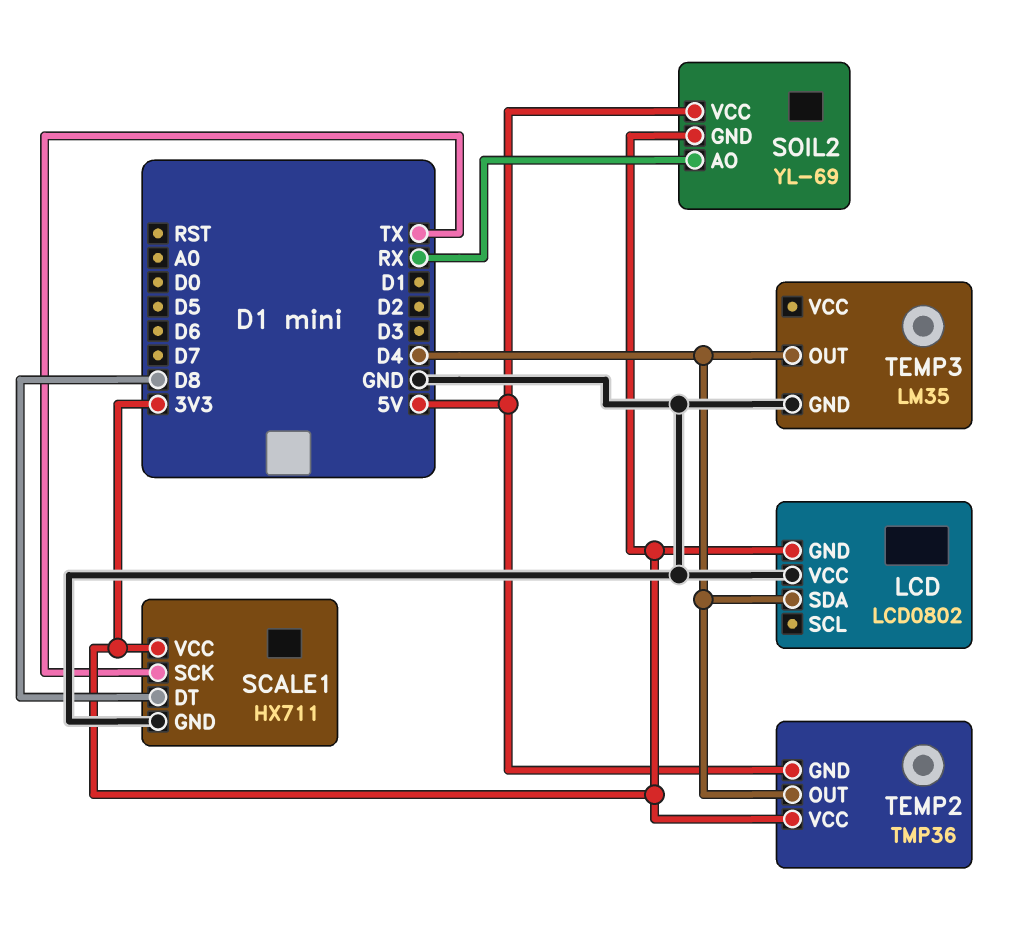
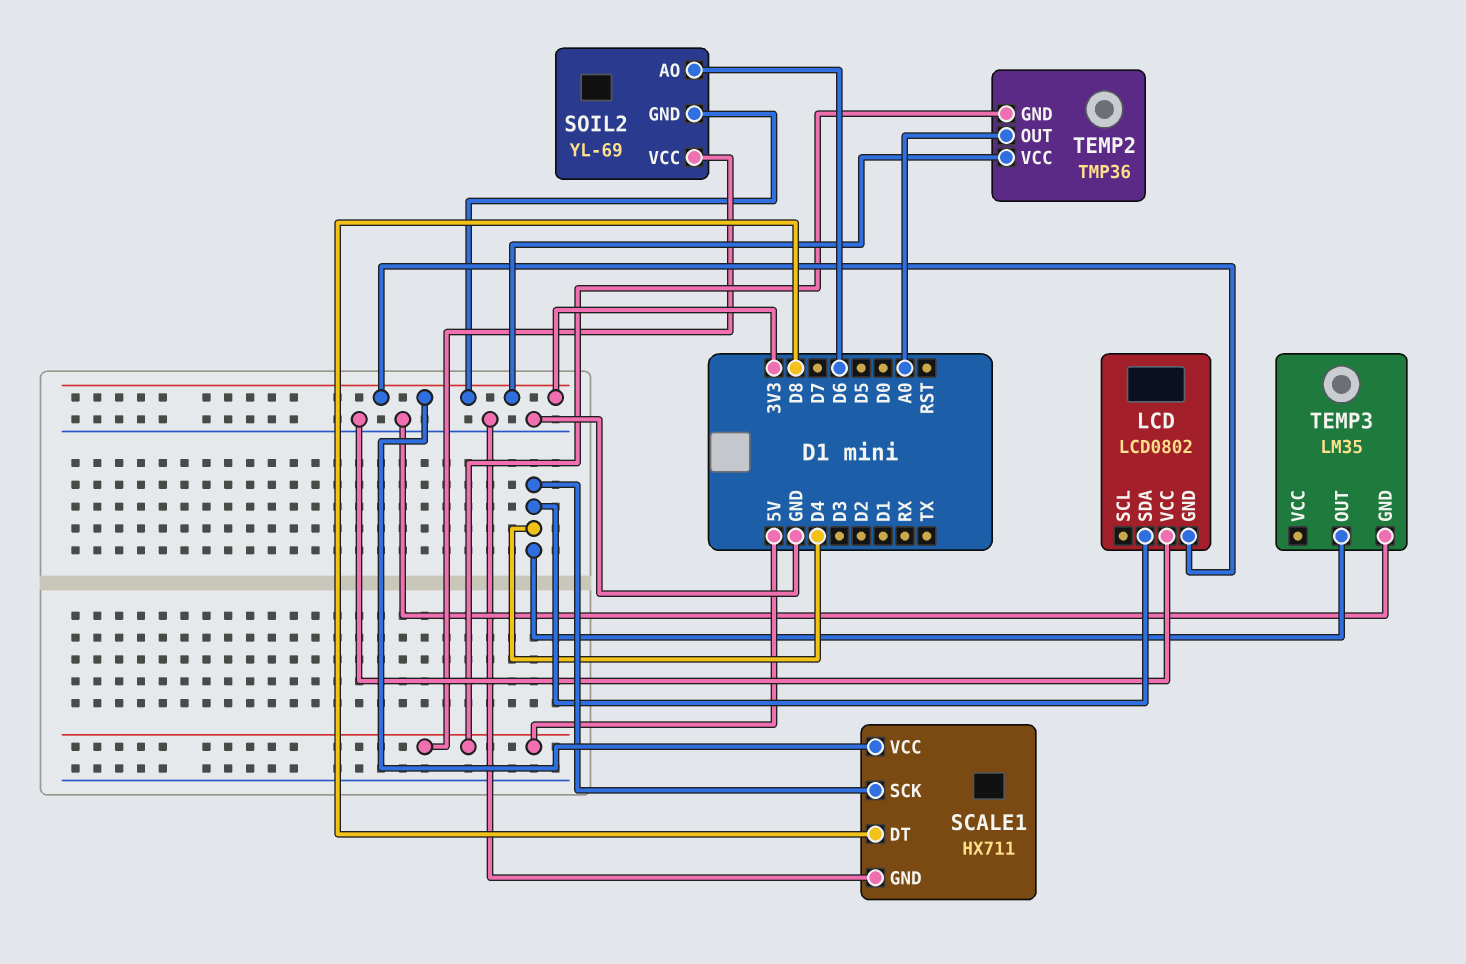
SCALE1 pin SCK: TX -> D4
SOIL2 pin AO: RX -> D6
TEMP2 pin OUT: D4 -> A0

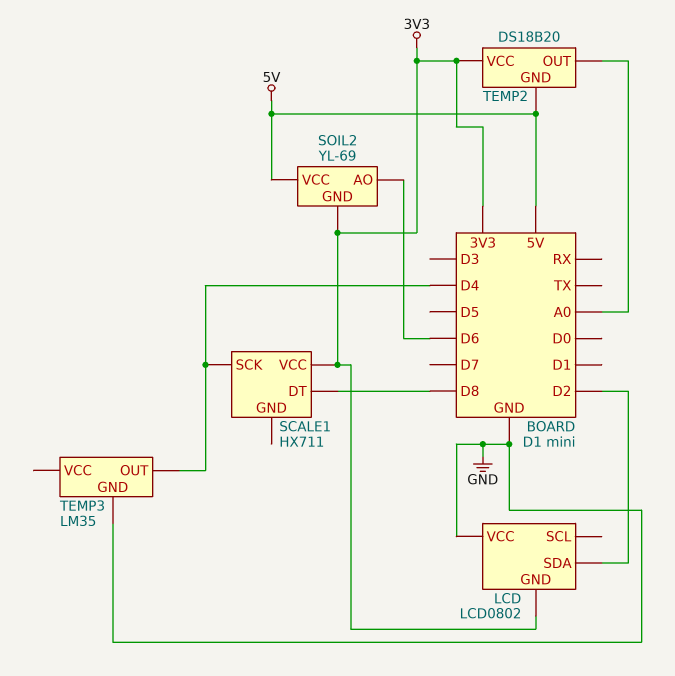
LCD pin SDA: D4 -> D2
SCALE1 pin GND: GND -> none
TEMP2: TMP36 -> DS18B20

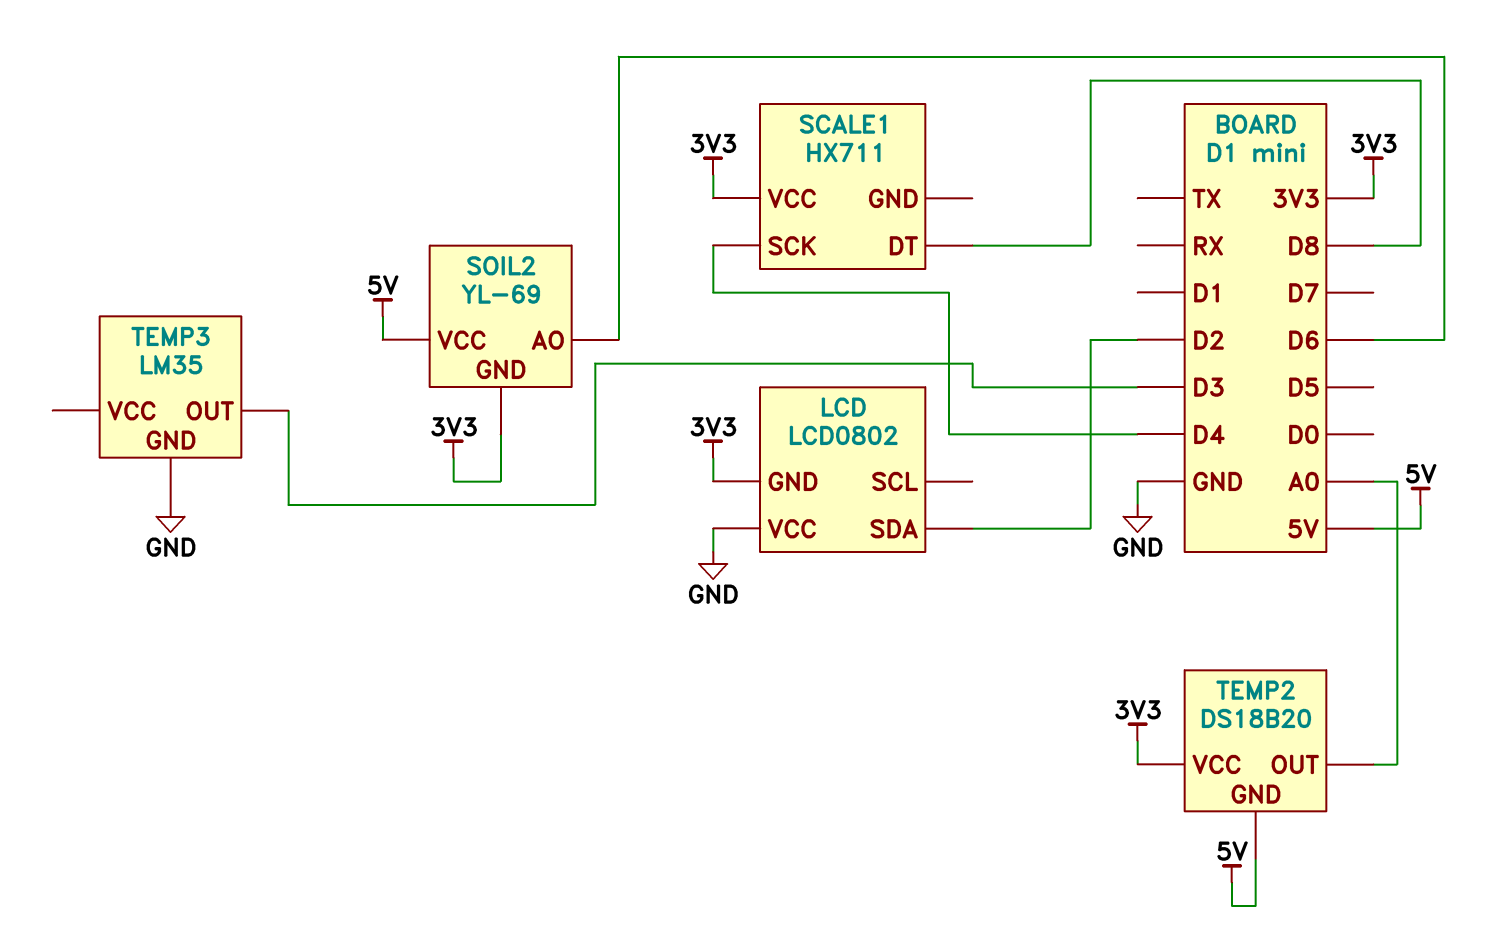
TEMP3 pin OUT: D4 -> D3

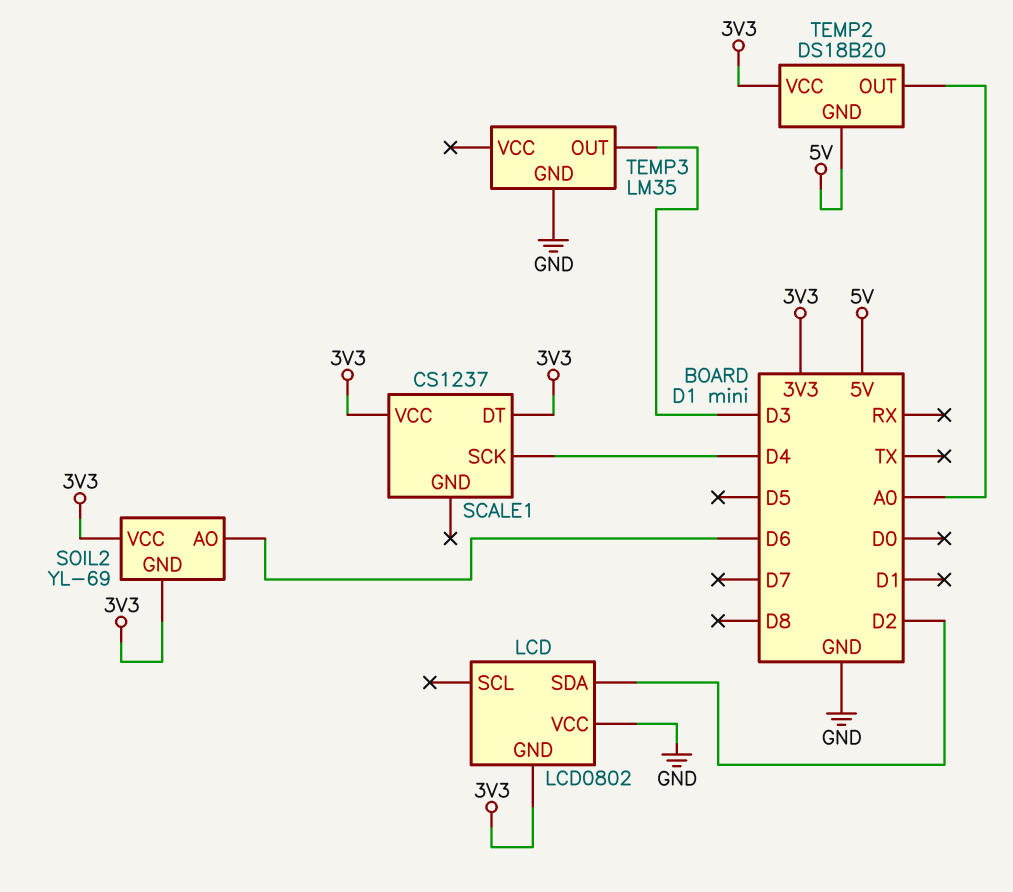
SCALE1: HX711 -> CS1237
SCALE1 pin DT: D8 -> 3V3
SOIL2 pin VCC: 5V -> 3V3

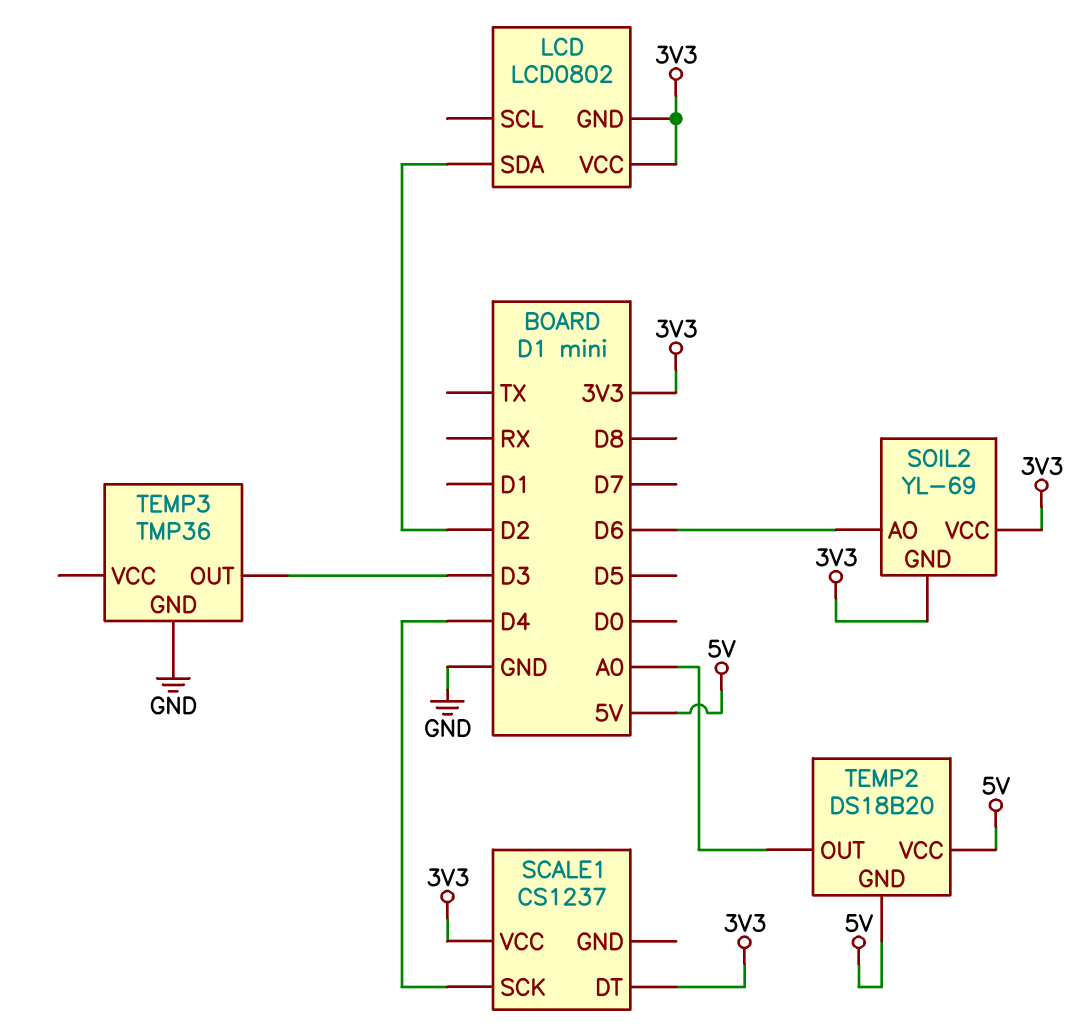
LCD pin VCC: GND -> 3V3
TEMP2 pin VCC: 3V3 -> 5V
TEMP3: LM35 -> TMP36

